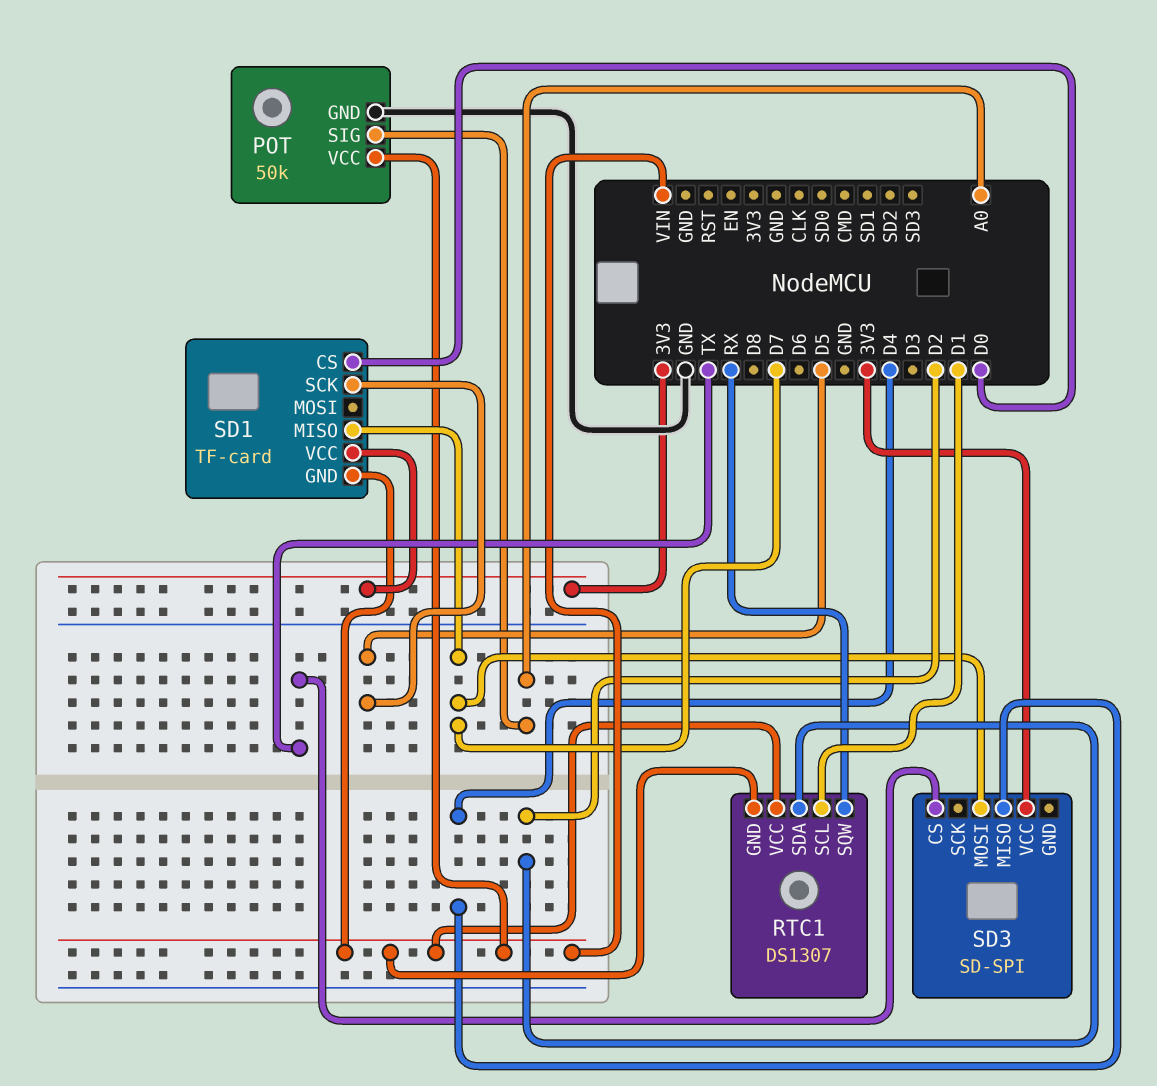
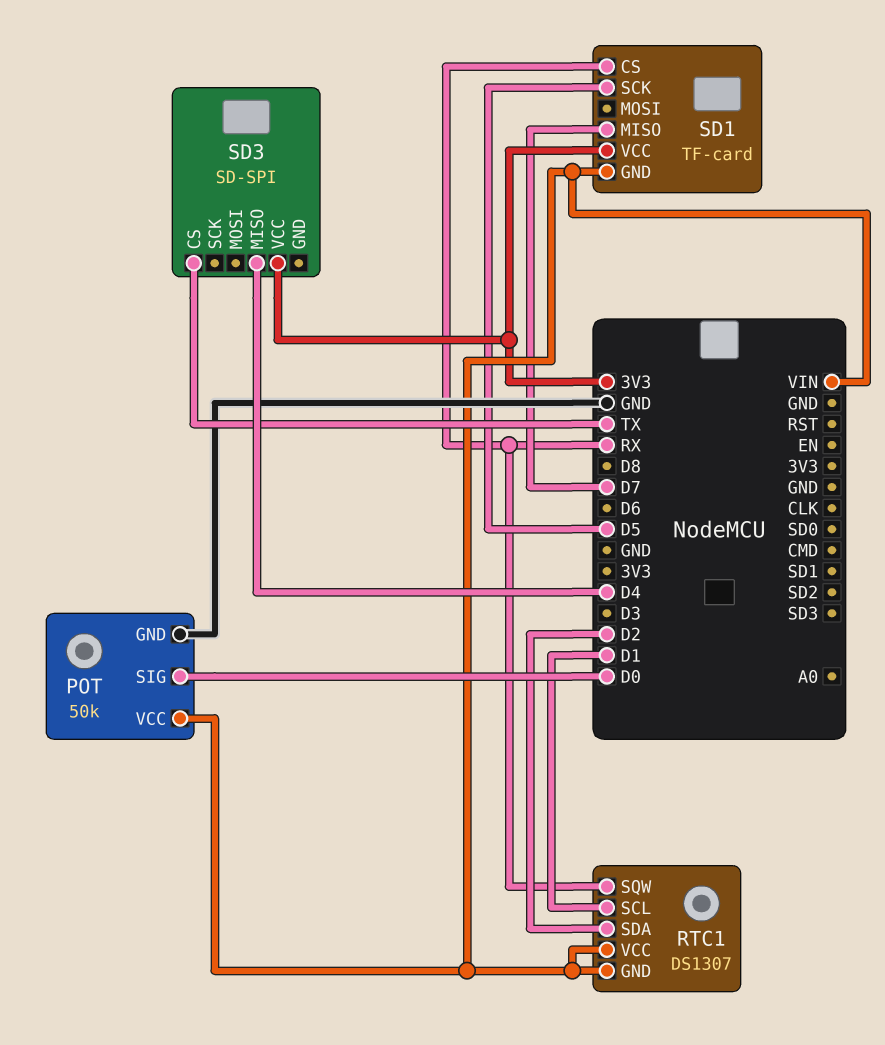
POT pin SIG: A0 -> D0
SD1 pin CS: D0 -> RX
SD3 pin MOSI: D7 -> none

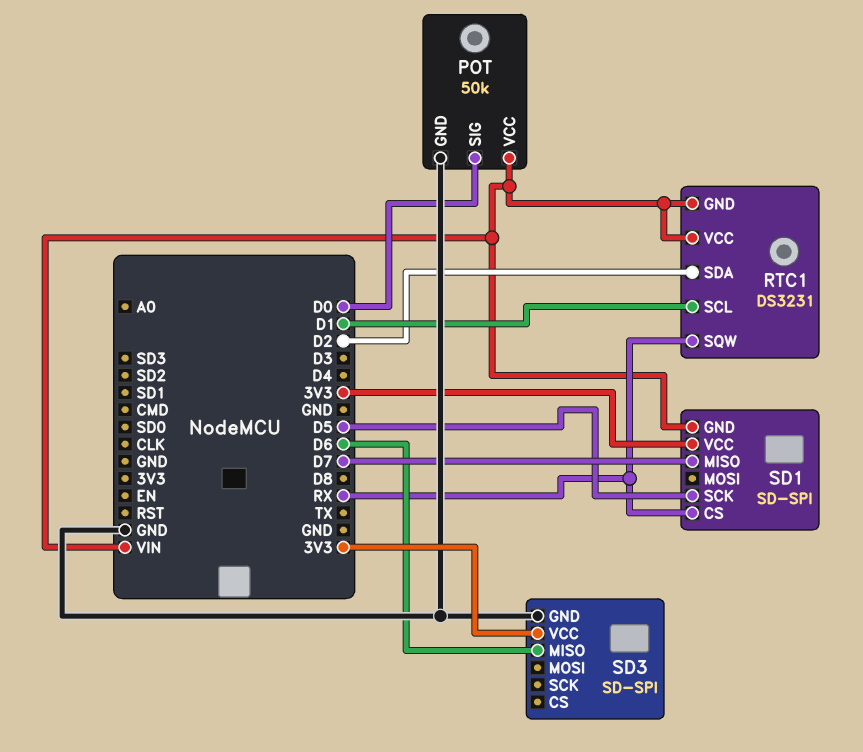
RTC1: DS1307 -> DS3231
SD1: TF-card -> SD-SPI
SD3 pin CS: TX -> none
SD3 pin GND: none -> GND
SD3 pin MISO: D4 -> D6

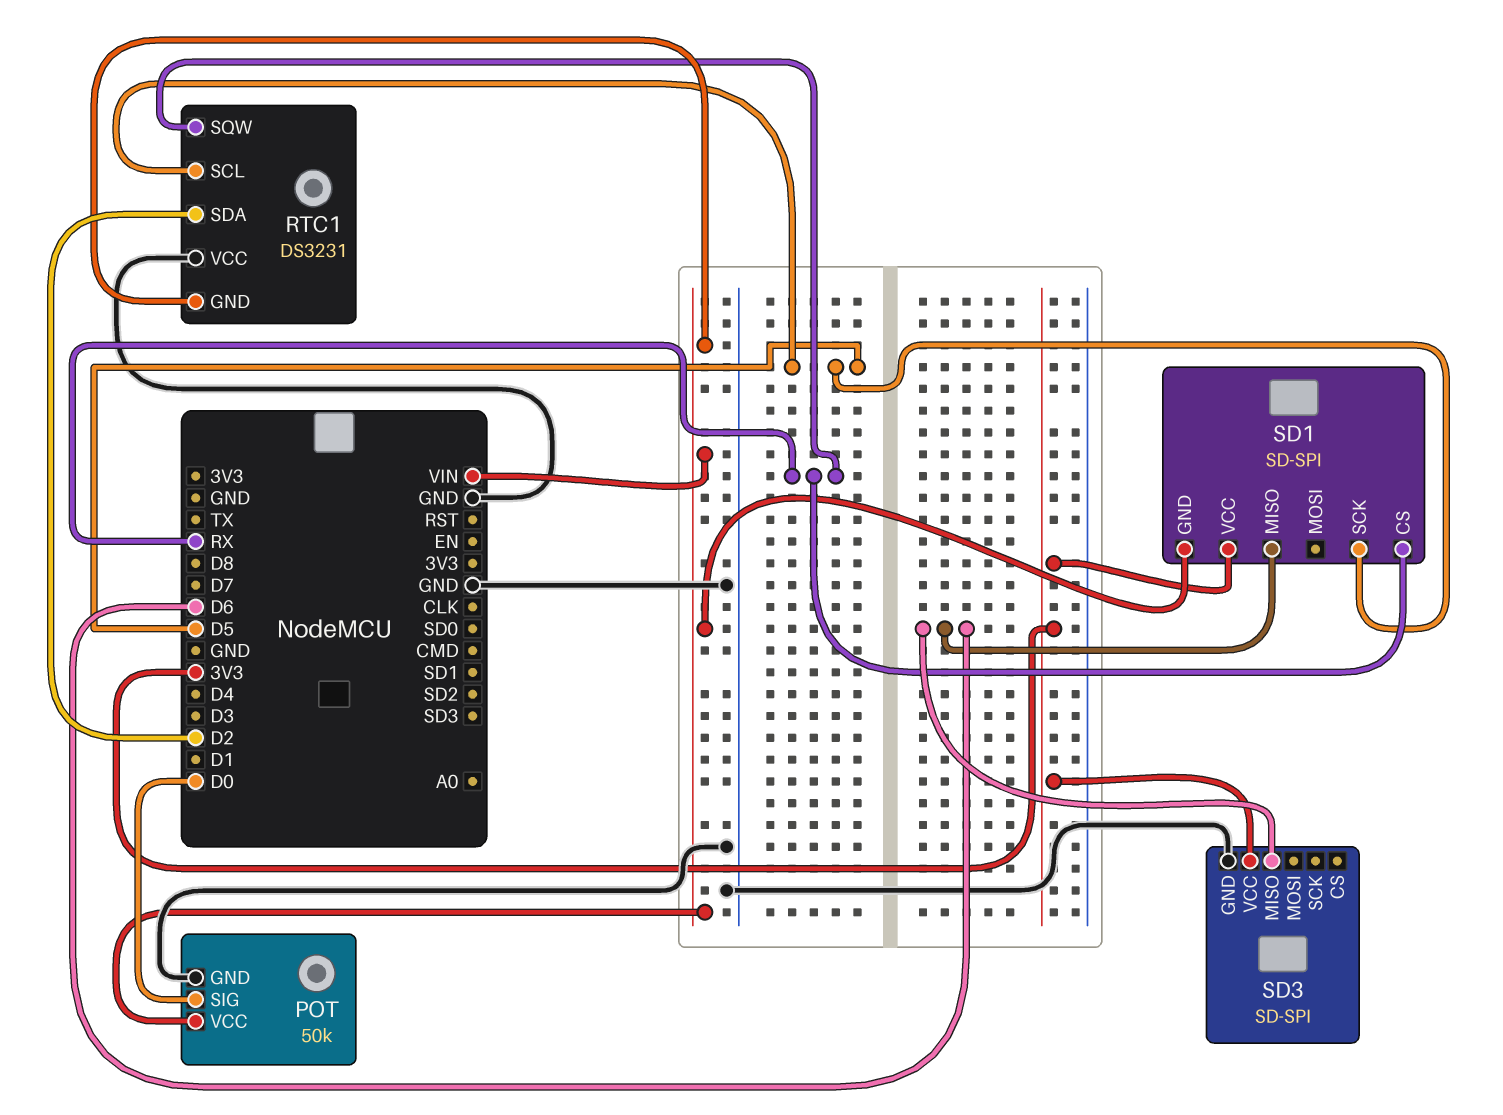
RTC1 pin SCL: D1 -> D5
RTC1 pin VCC: VIN -> GND
SD1 pin MISO: D7 -> D6

